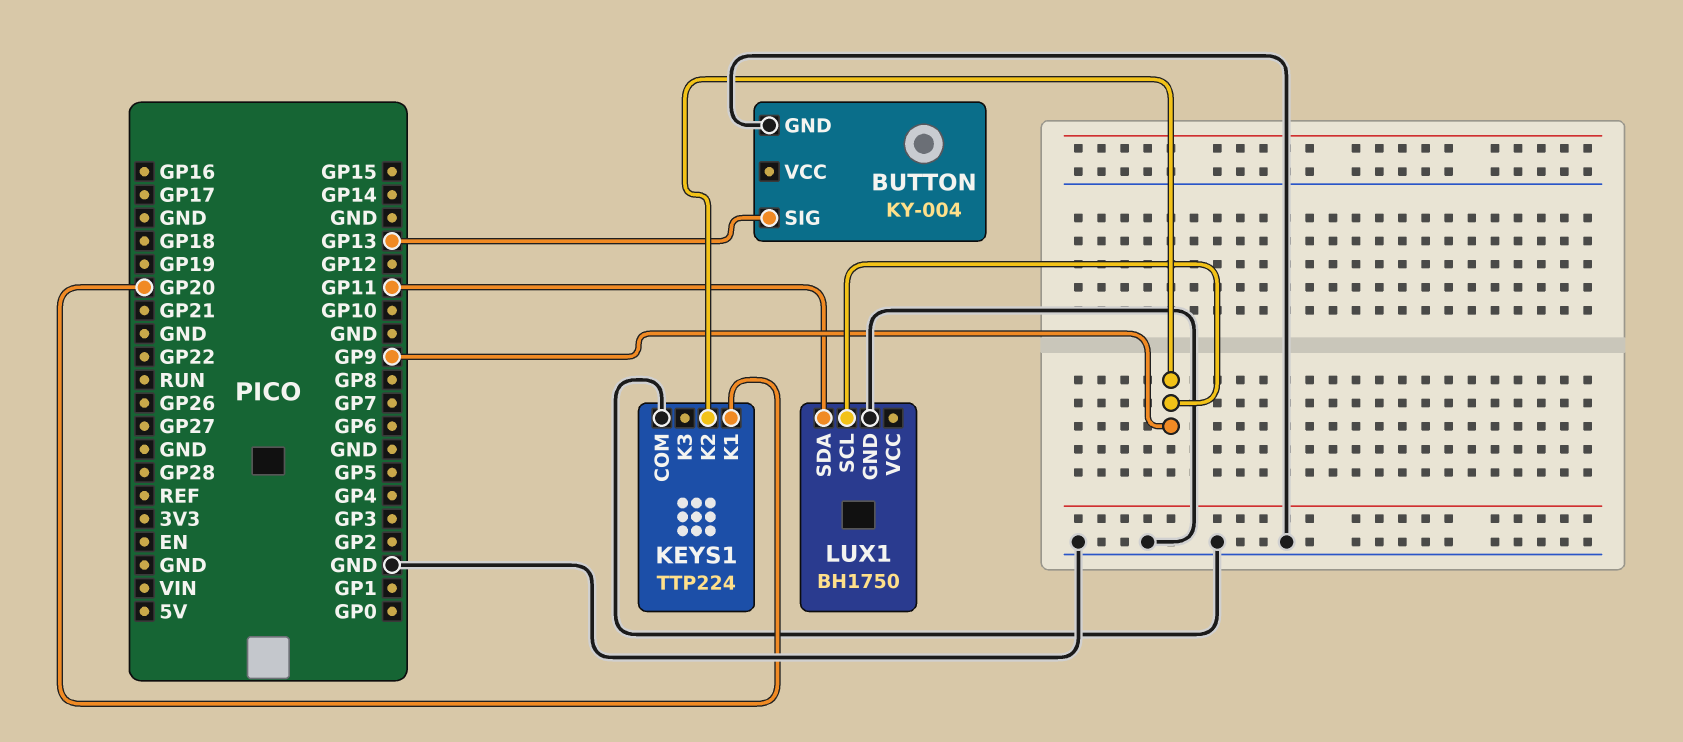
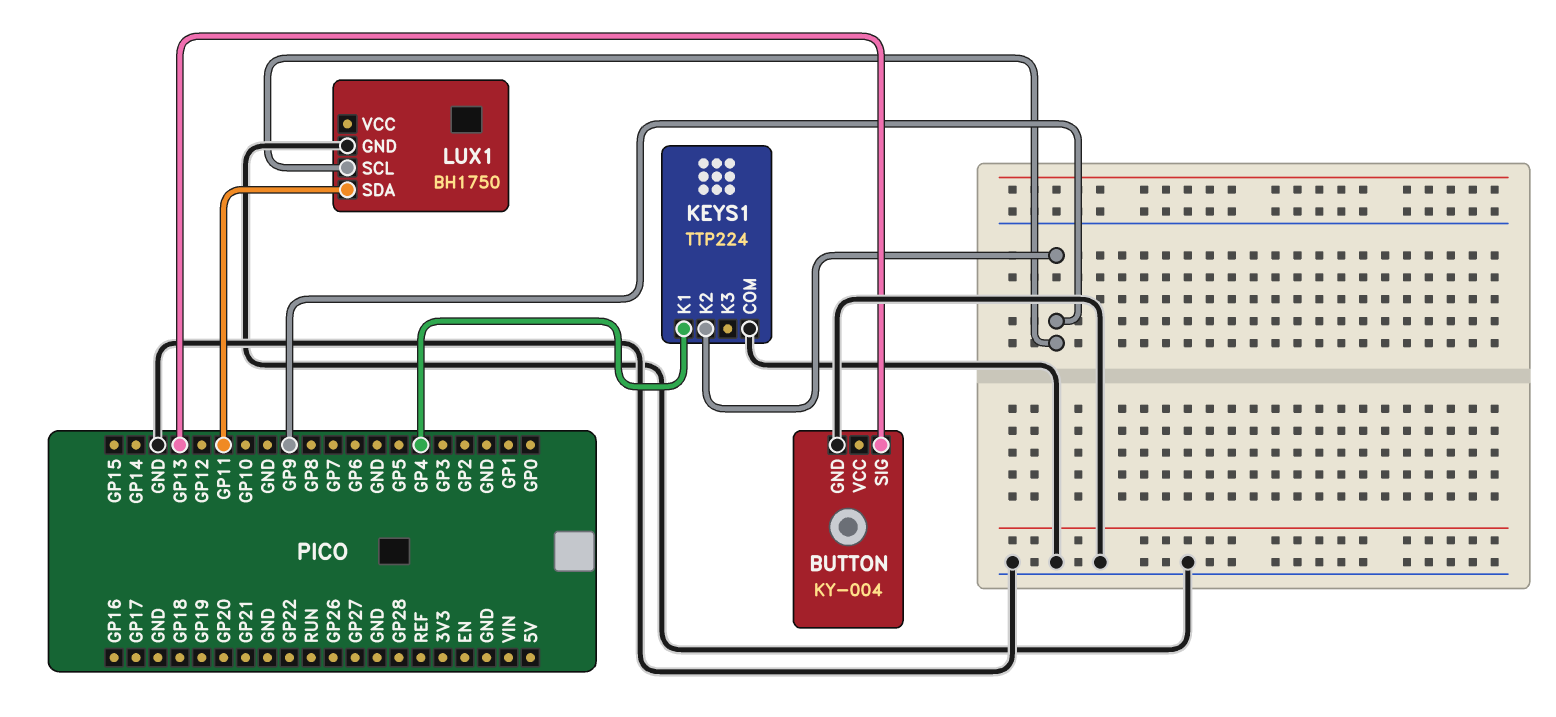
KEYS1 pin K1: GP20 -> GP4

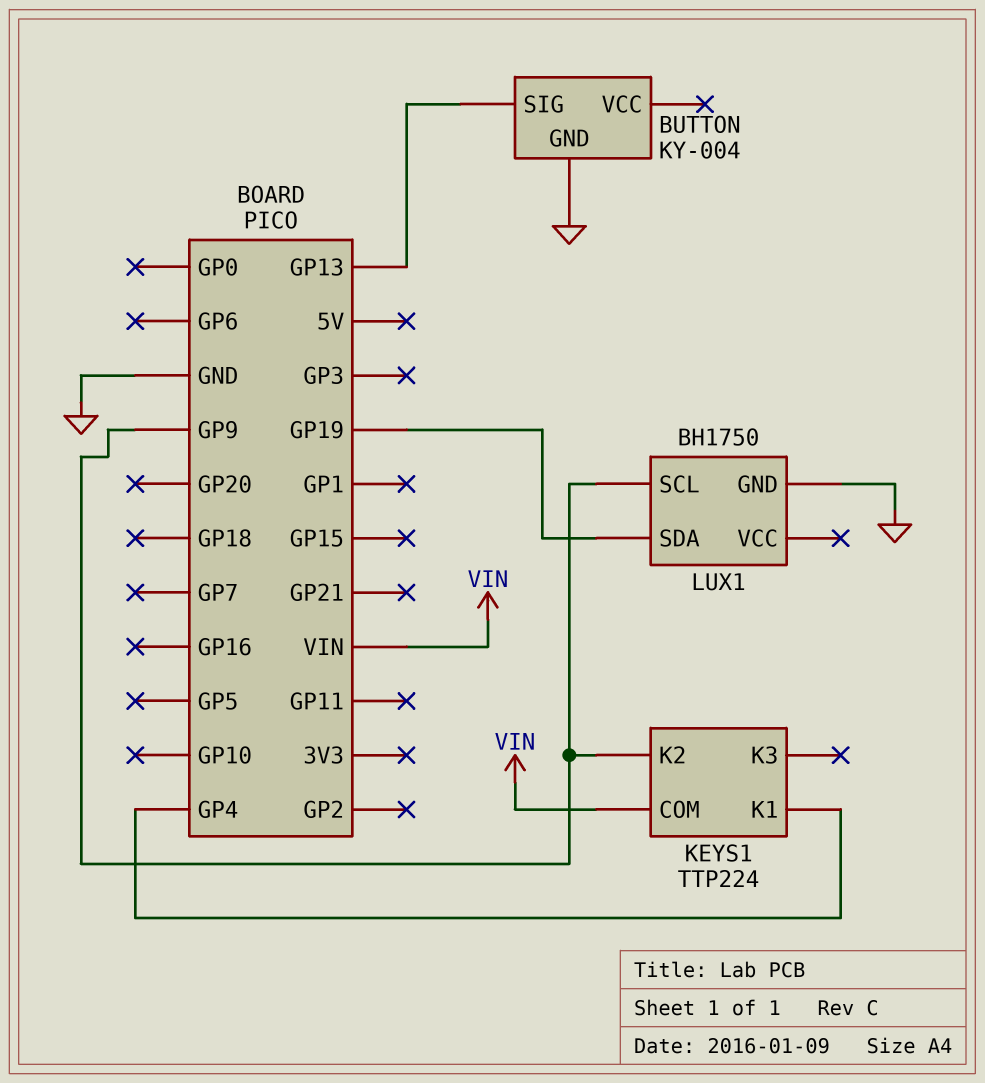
KEYS1 pin COM: GND -> VIN
LUX1 pin SDA: GP11 -> GP19

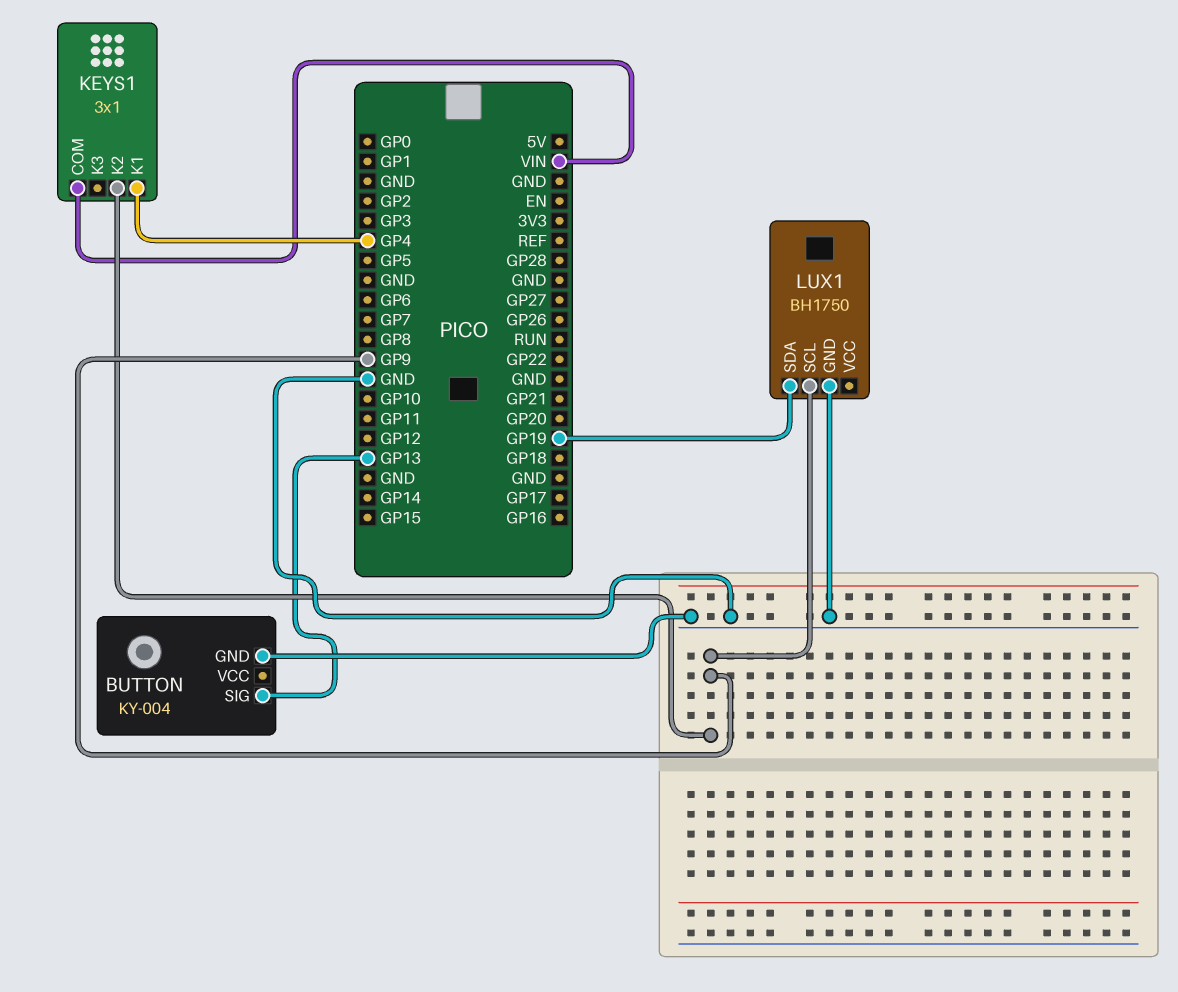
KEYS1: TTP224 -> 3x1

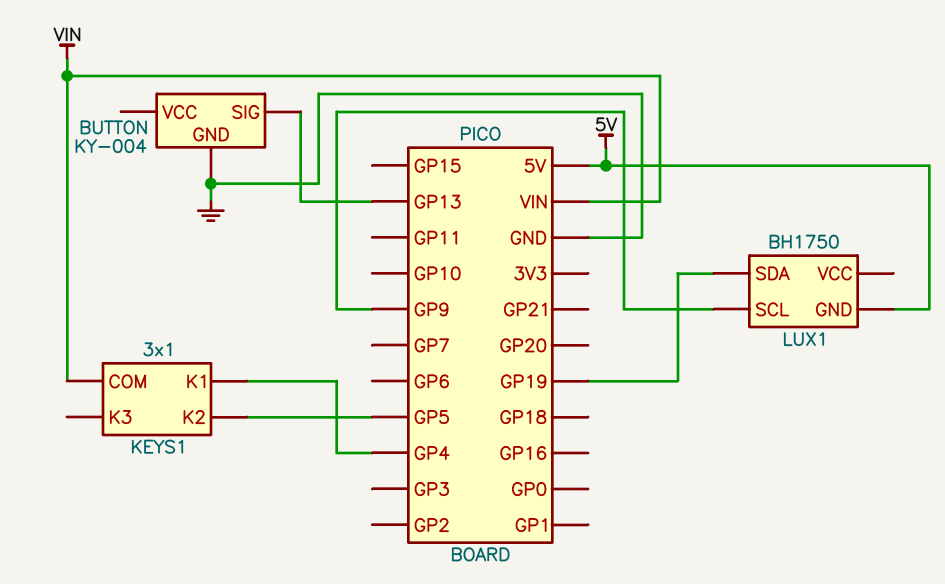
KEYS1 pin K2: GP9 -> GP5
LUX1 pin GND: GND -> 5V

